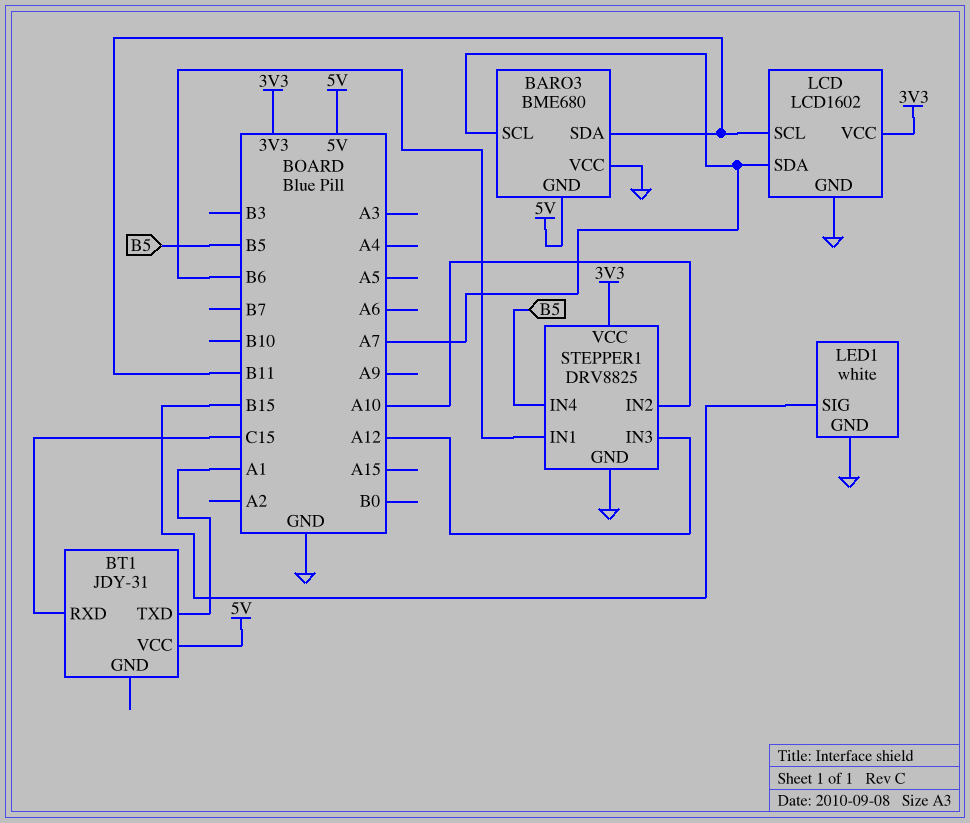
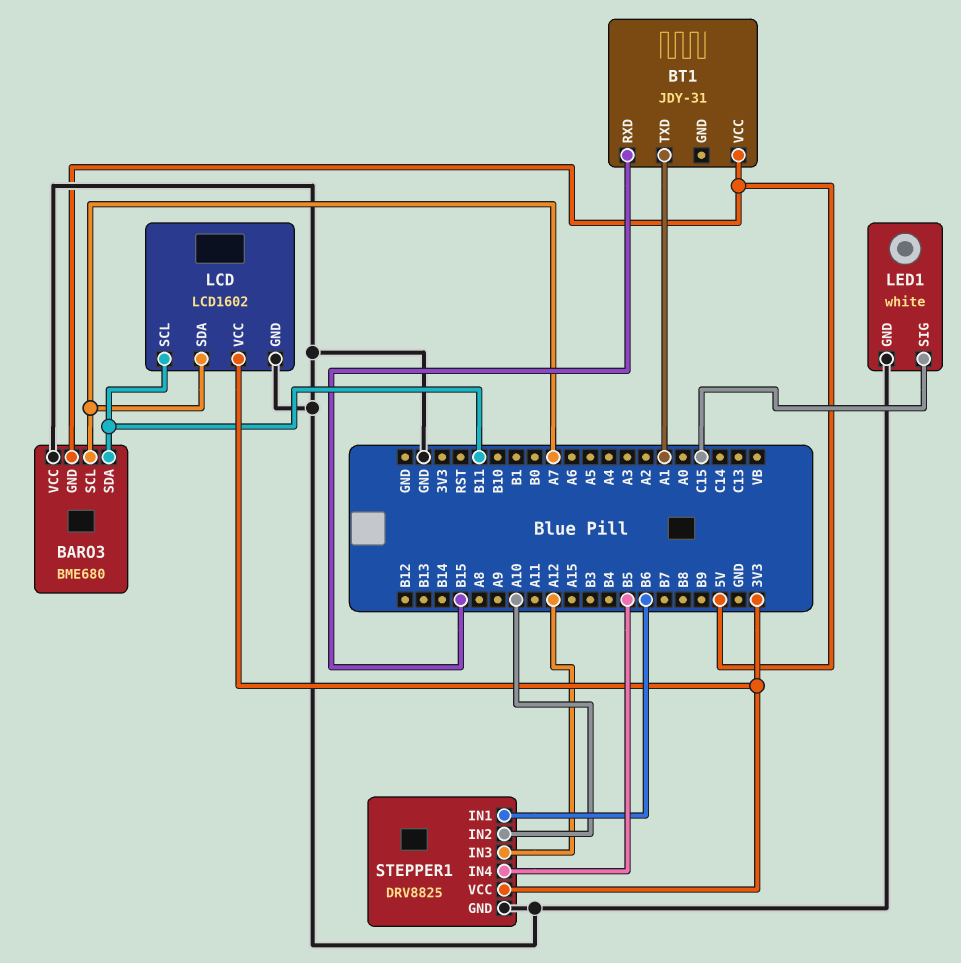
BT1 pin RXD: C15 -> B15
LED1 pin SIG: B15 -> C15

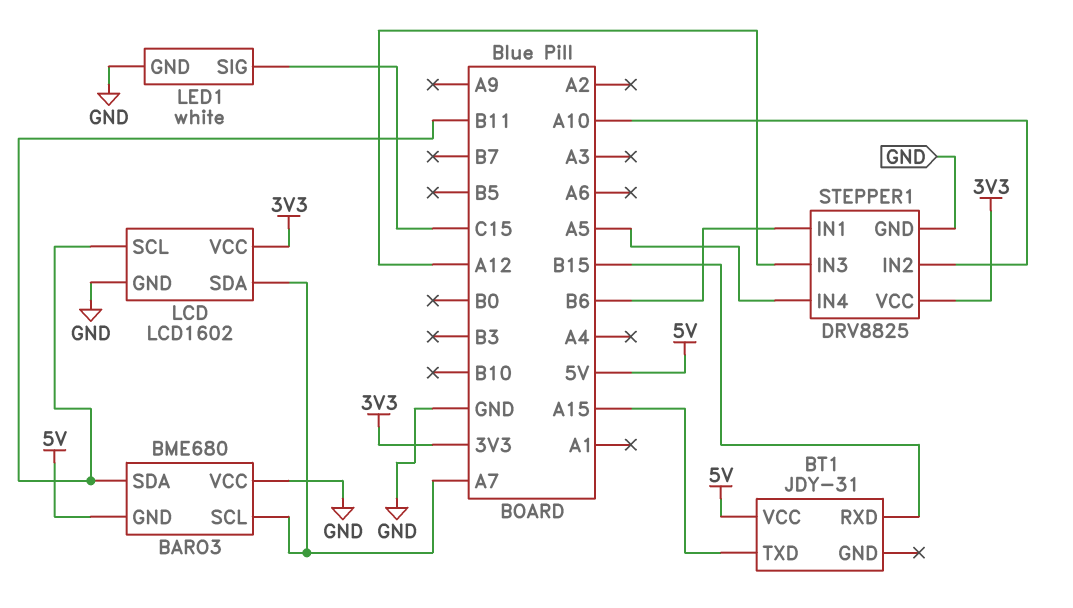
BT1 pin TXD: A1 -> A15
STEPPER1 pin IN4: B5 -> A5

